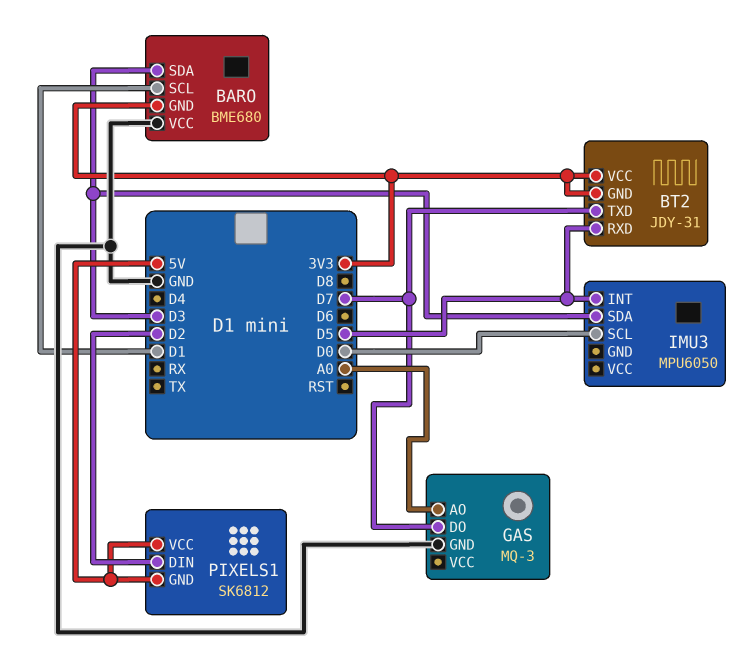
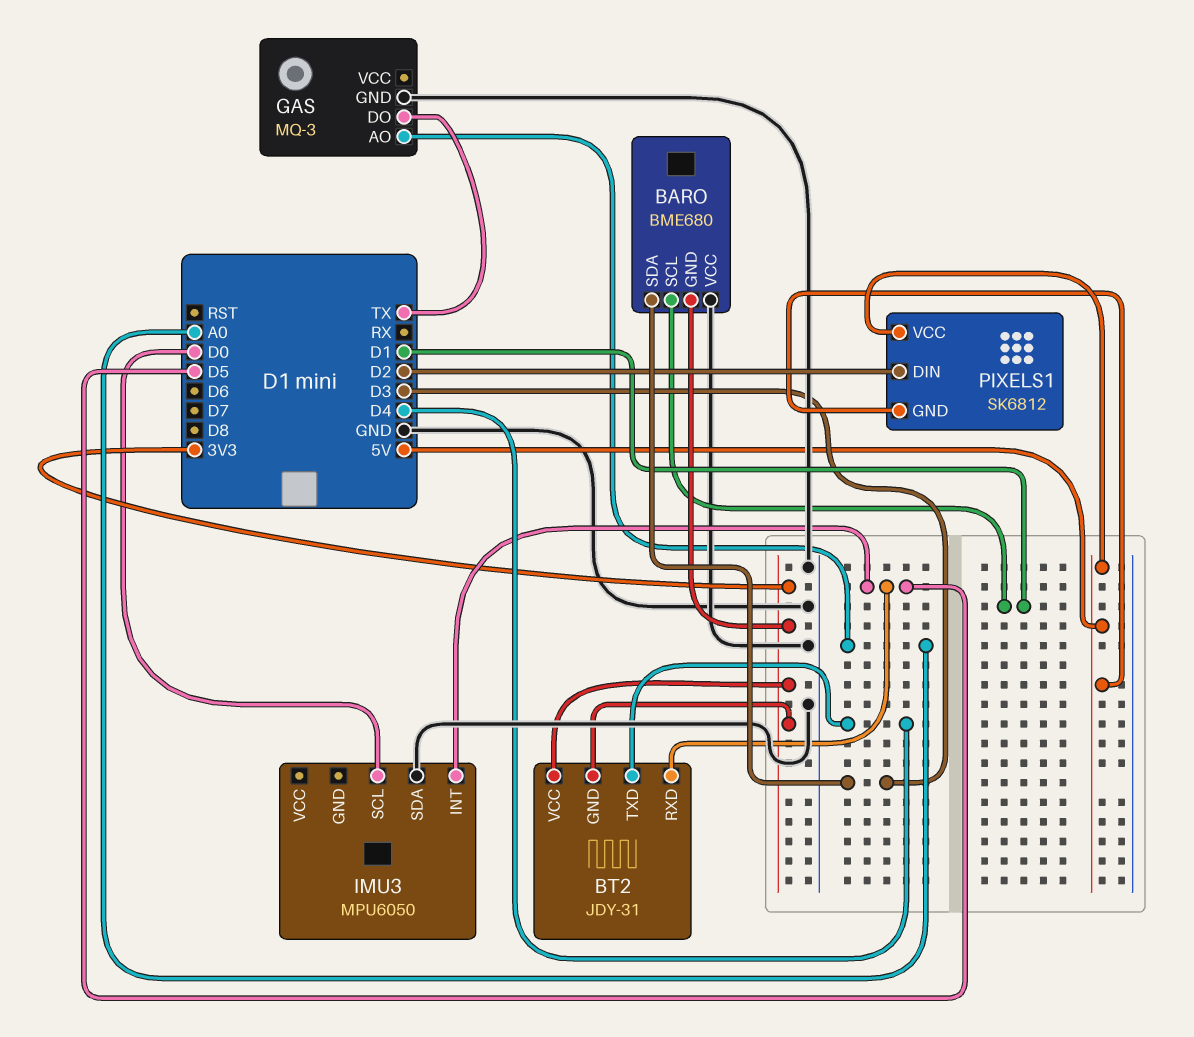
BT2 pin TXD: D7 -> D4
GAS pin DO: D7 -> TX
IMU3 pin SDA: D3 -> GND

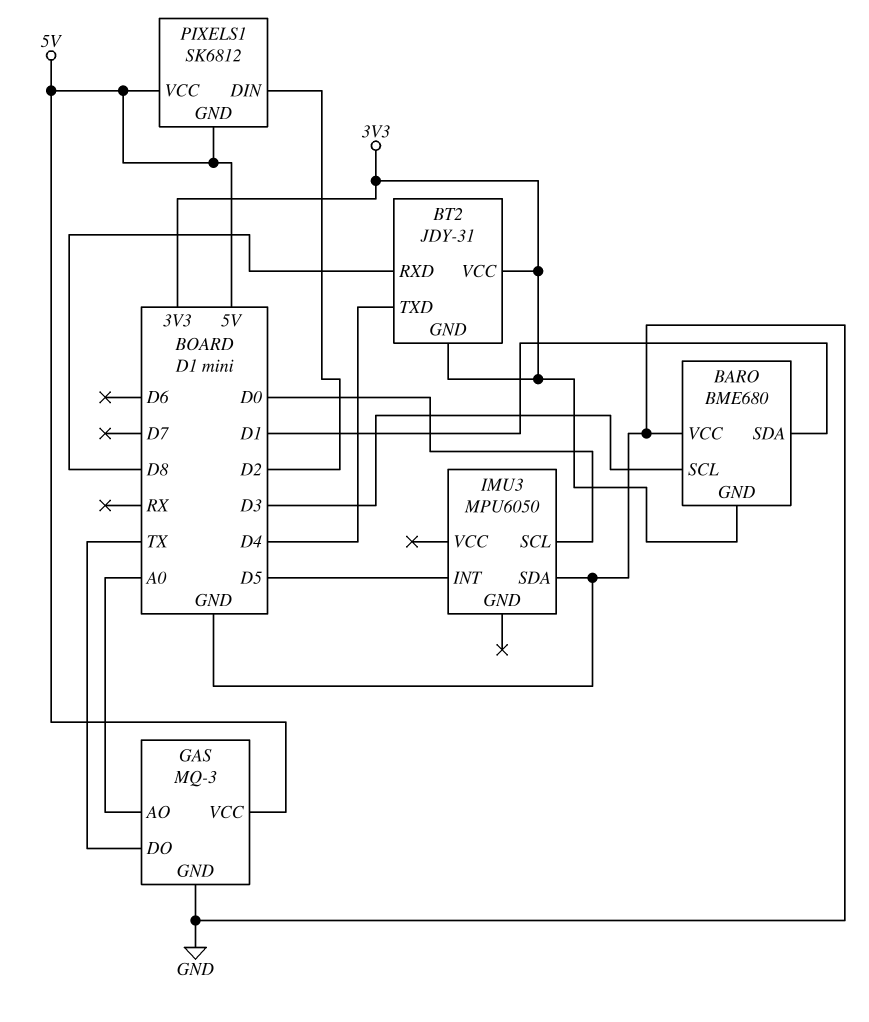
BARO pin SCL: D1 -> D3
BARO pin SDA: D3 -> D1
BT2 pin RXD: D5 -> D8
GAS pin VCC: none -> 5V

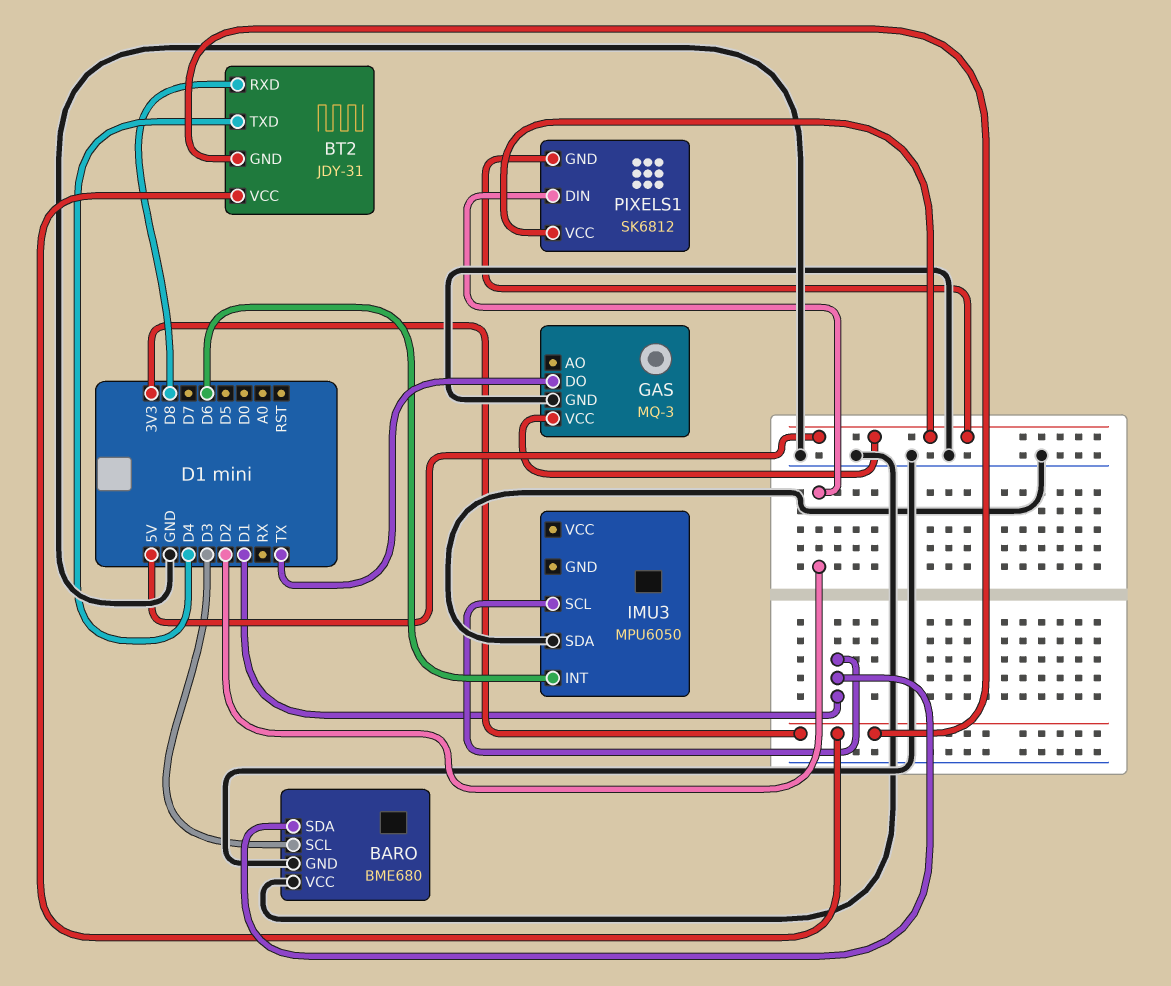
BARO pin GND: 3V3 -> GND
GAS pin AO: A0 -> none
IMU3 pin INT: D5 -> D6
IMU3 pin SCL: D0 -> D1

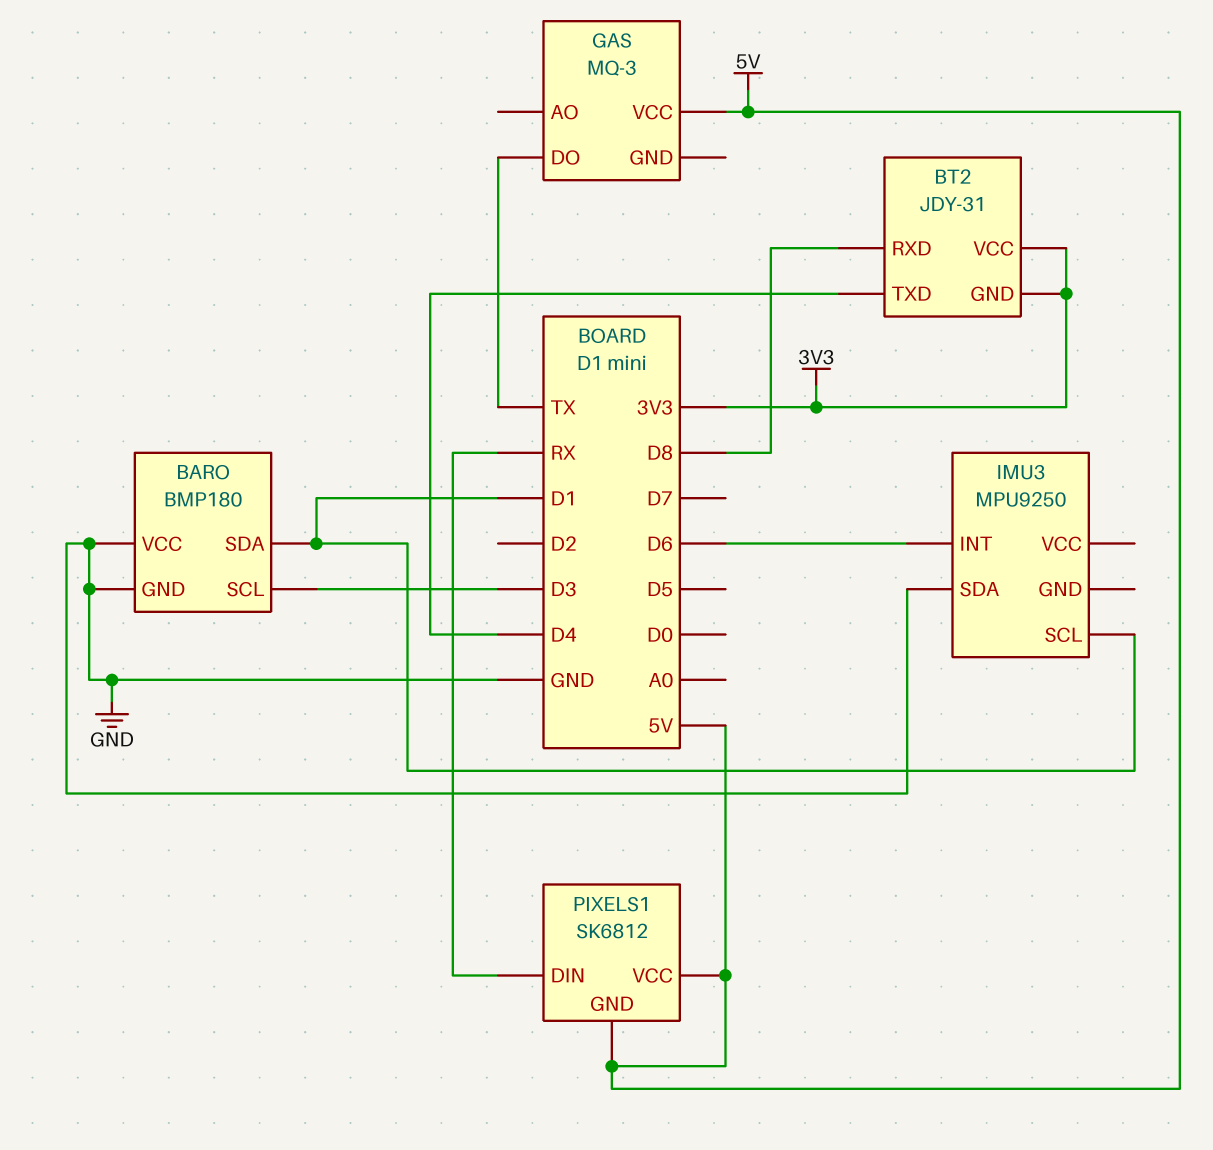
BARO: BME680 -> BMP180
GAS pin GND: GND -> none
IMU3: MPU6050 -> MPU9250
PIXELS1 pin DIN: D2 -> RX

